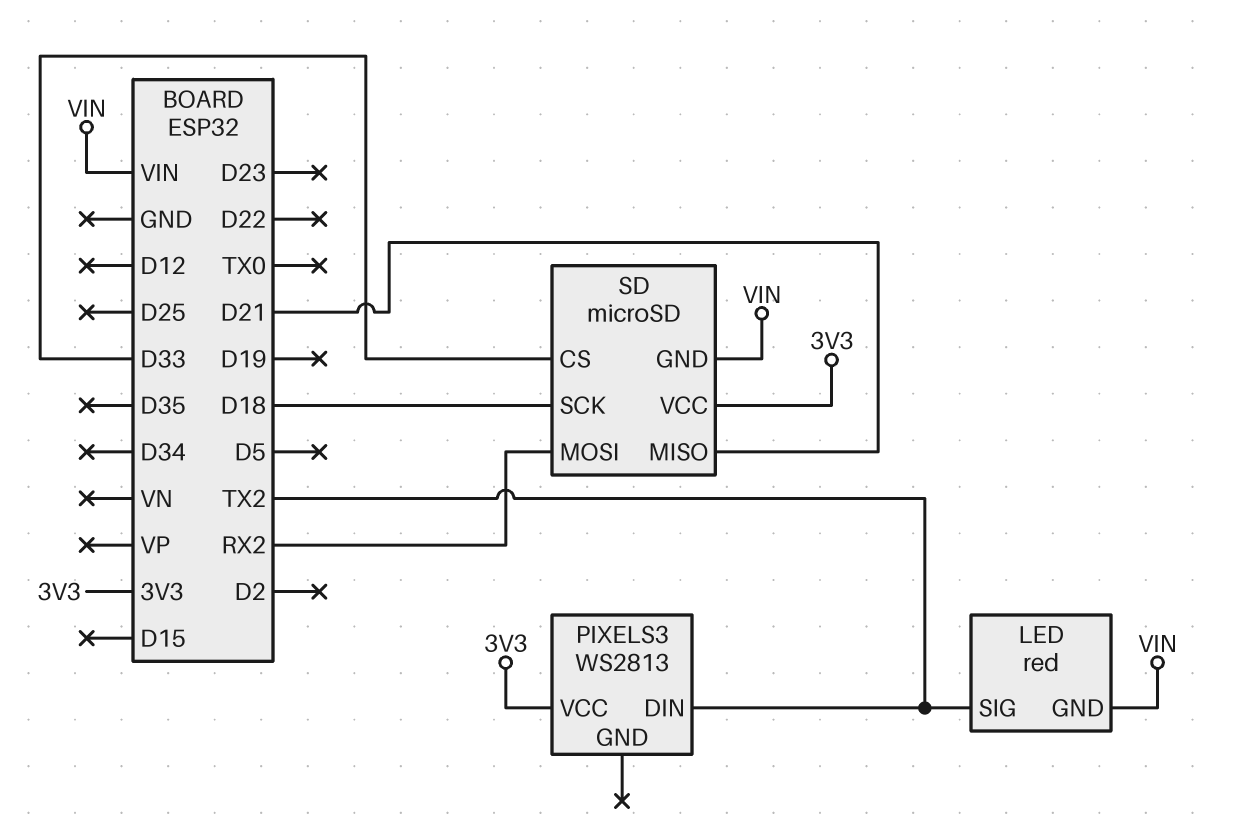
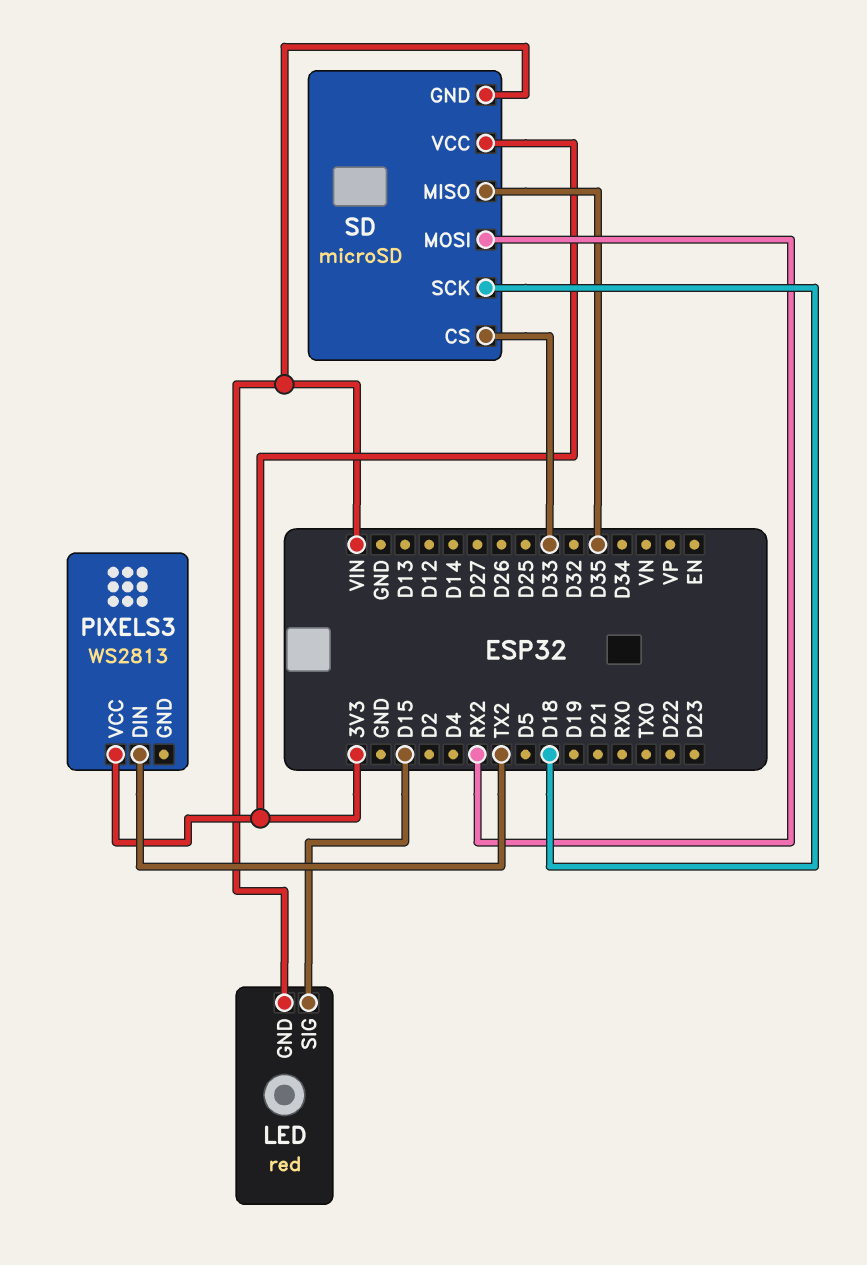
LED pin SIG: TX2 -> D15
SD pin MISO: D21 -> D35

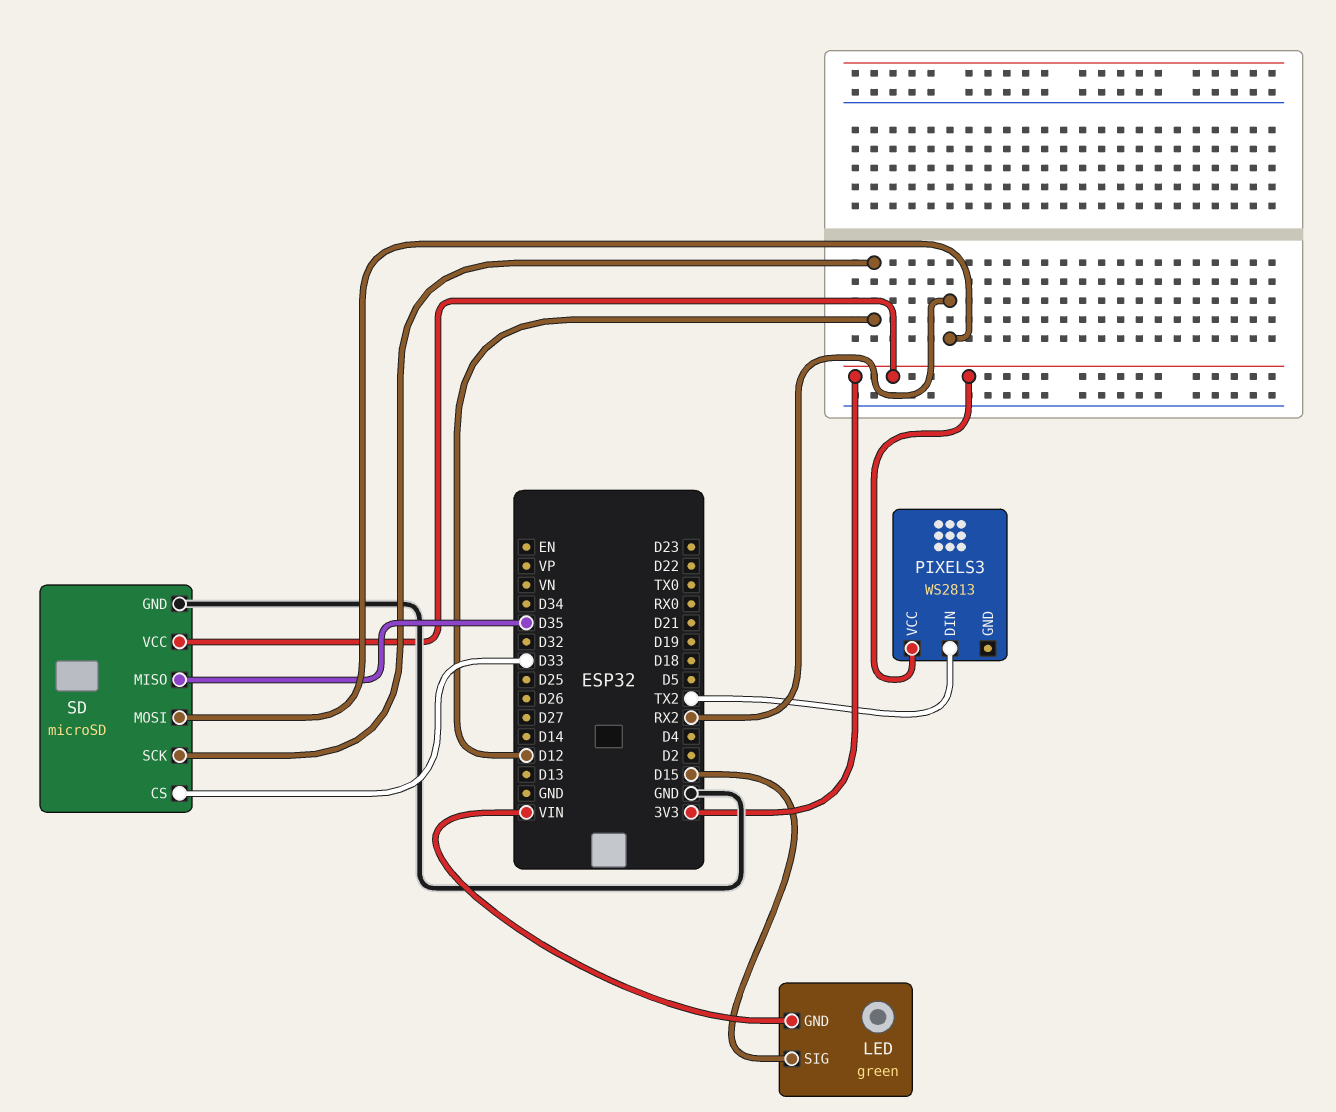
LED: red -> green
SD pin GND: VIN -> GND
SD pin SCK: D18 -> D12

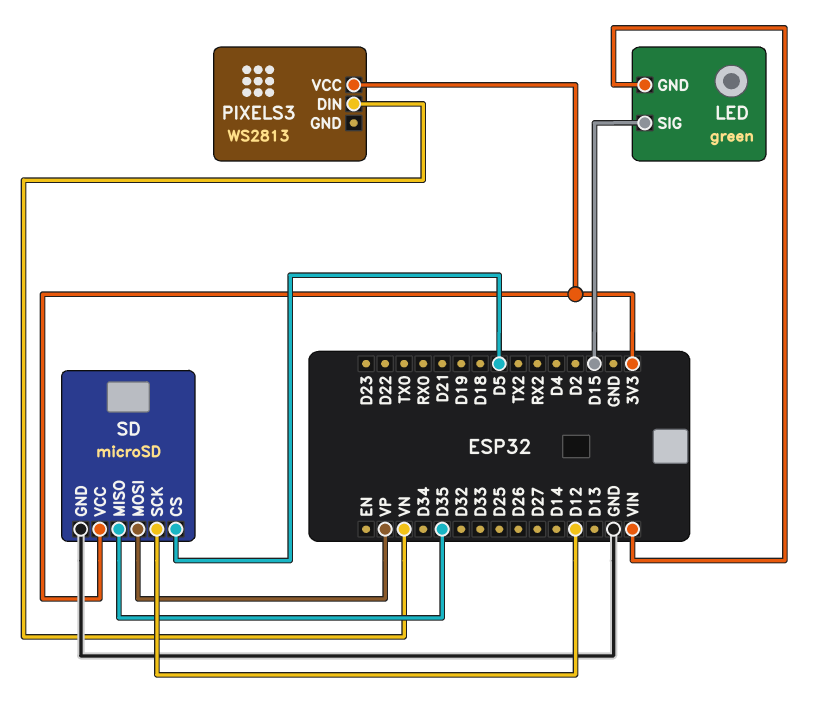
PIXELS3 pin DIN: TX2 -> VN
SD pin CS: D33 -> D5
SD pin MOSI: RX2 -> VP

